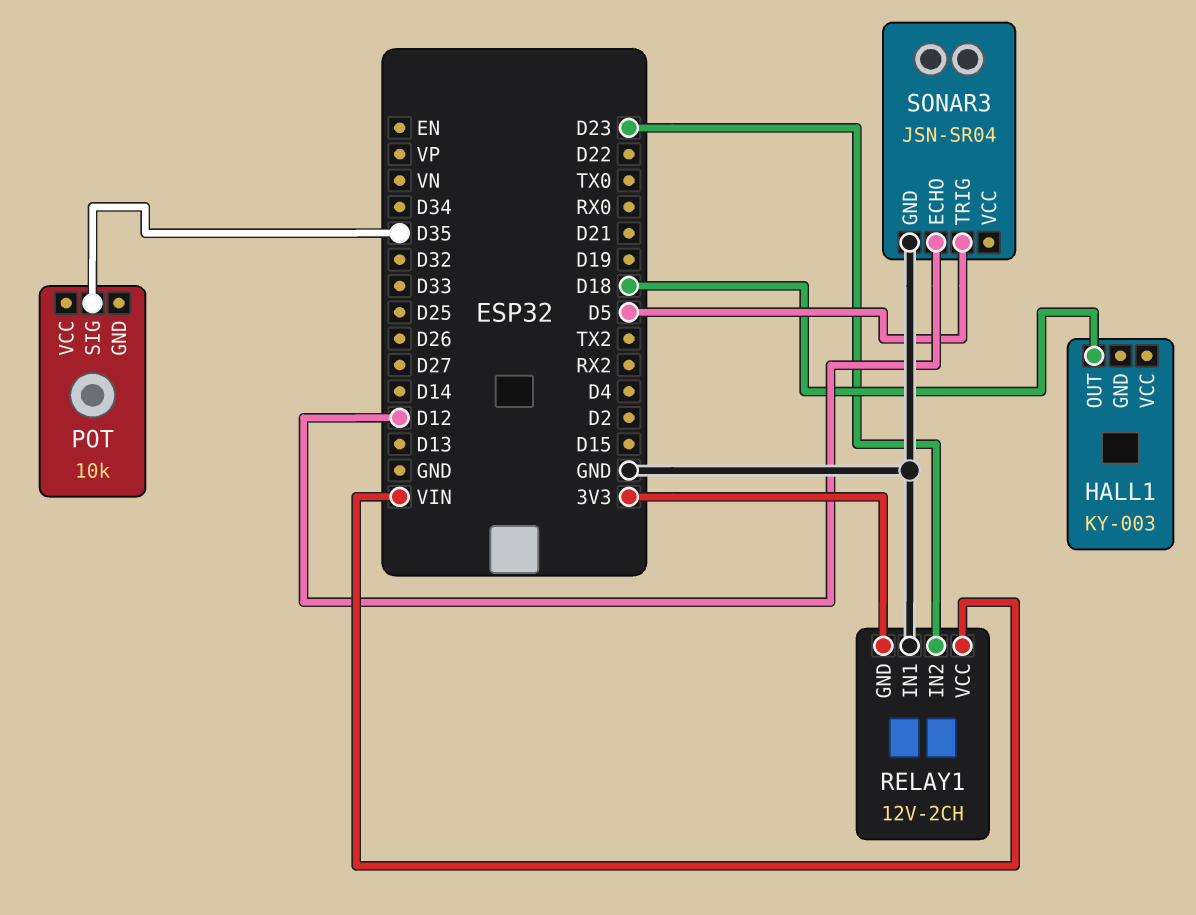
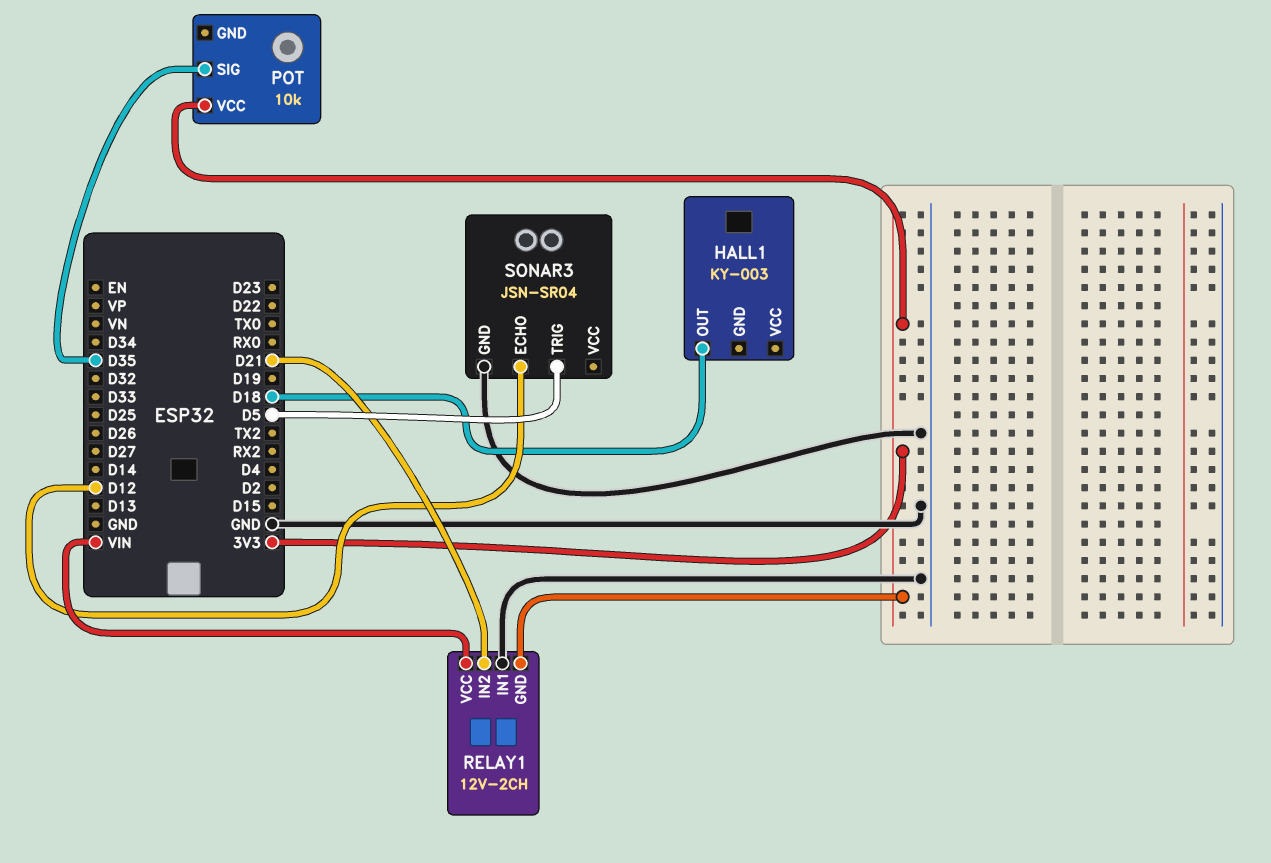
POT pin VCC: none -> 3V3
RELAY1 pin IN2: D23 -> D21

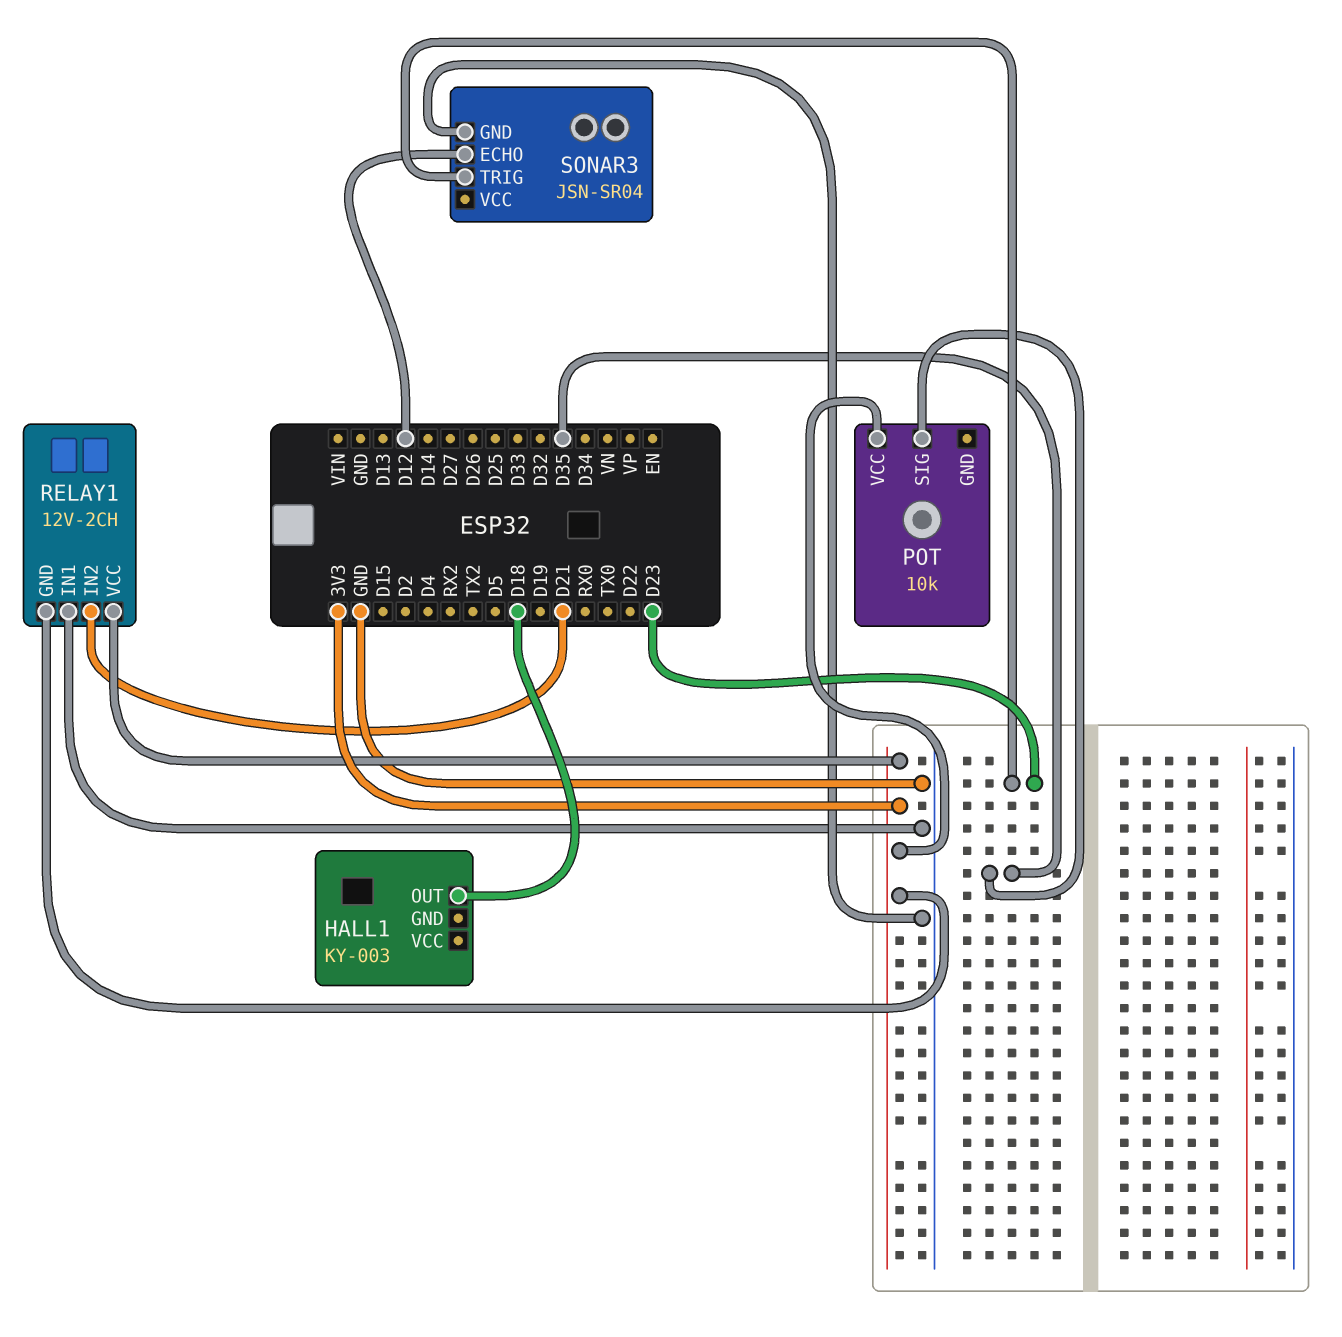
RELAY1 pin VCC: VIN -> 3V3
SONAR3 pin TRIG: D5 -> D23

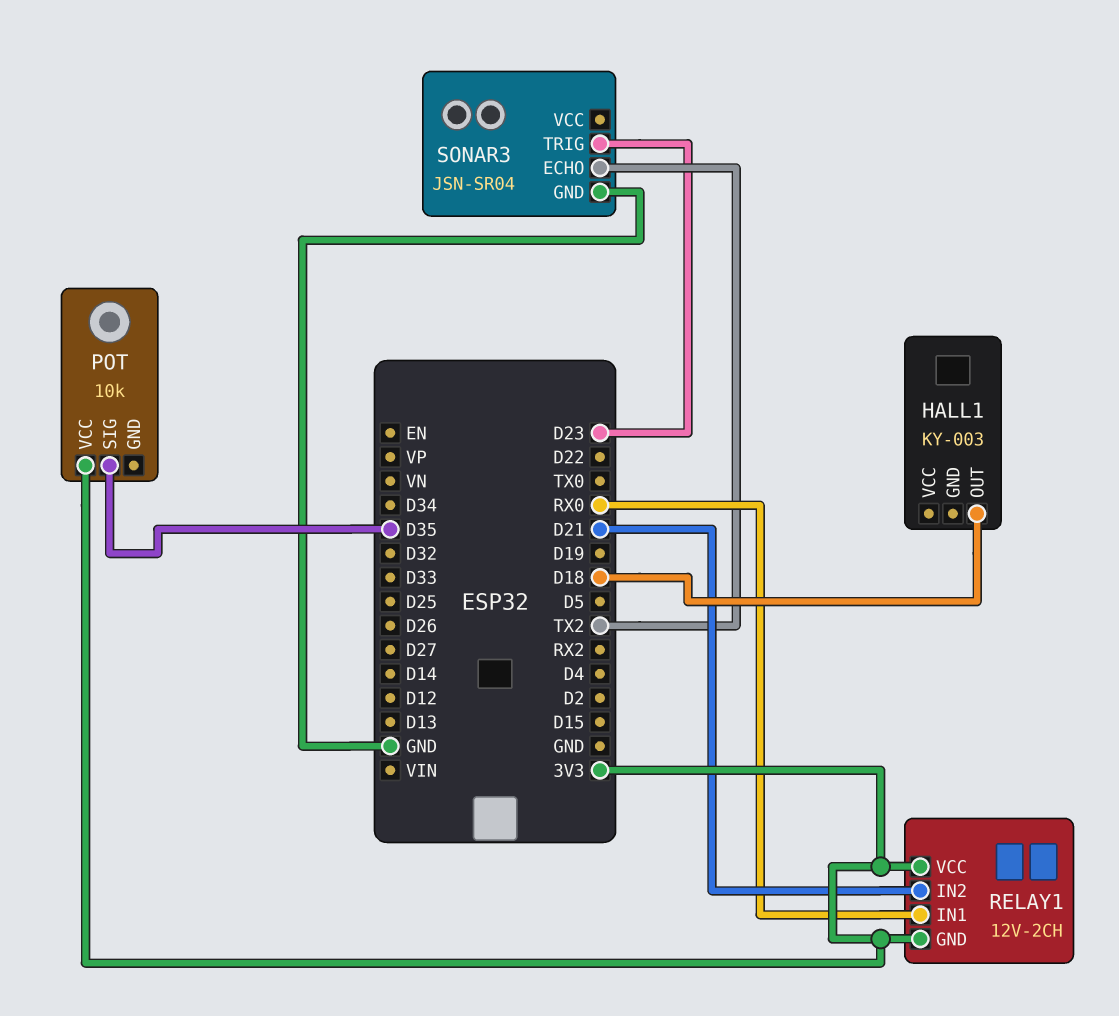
RELAY1 pin IN1: GND -> RX0
SONAR3 pin ECHO: D12 -> TX2

